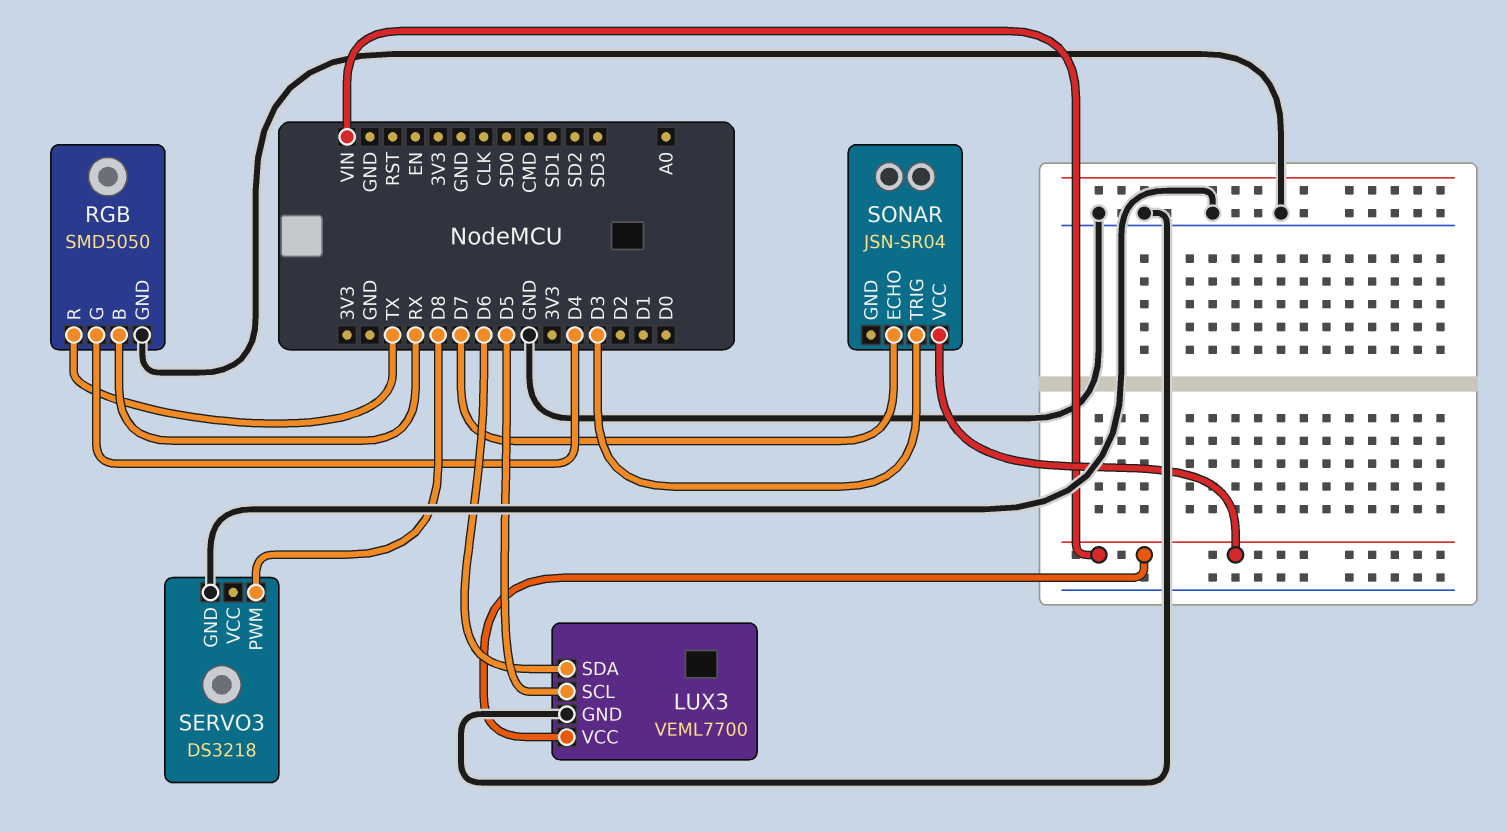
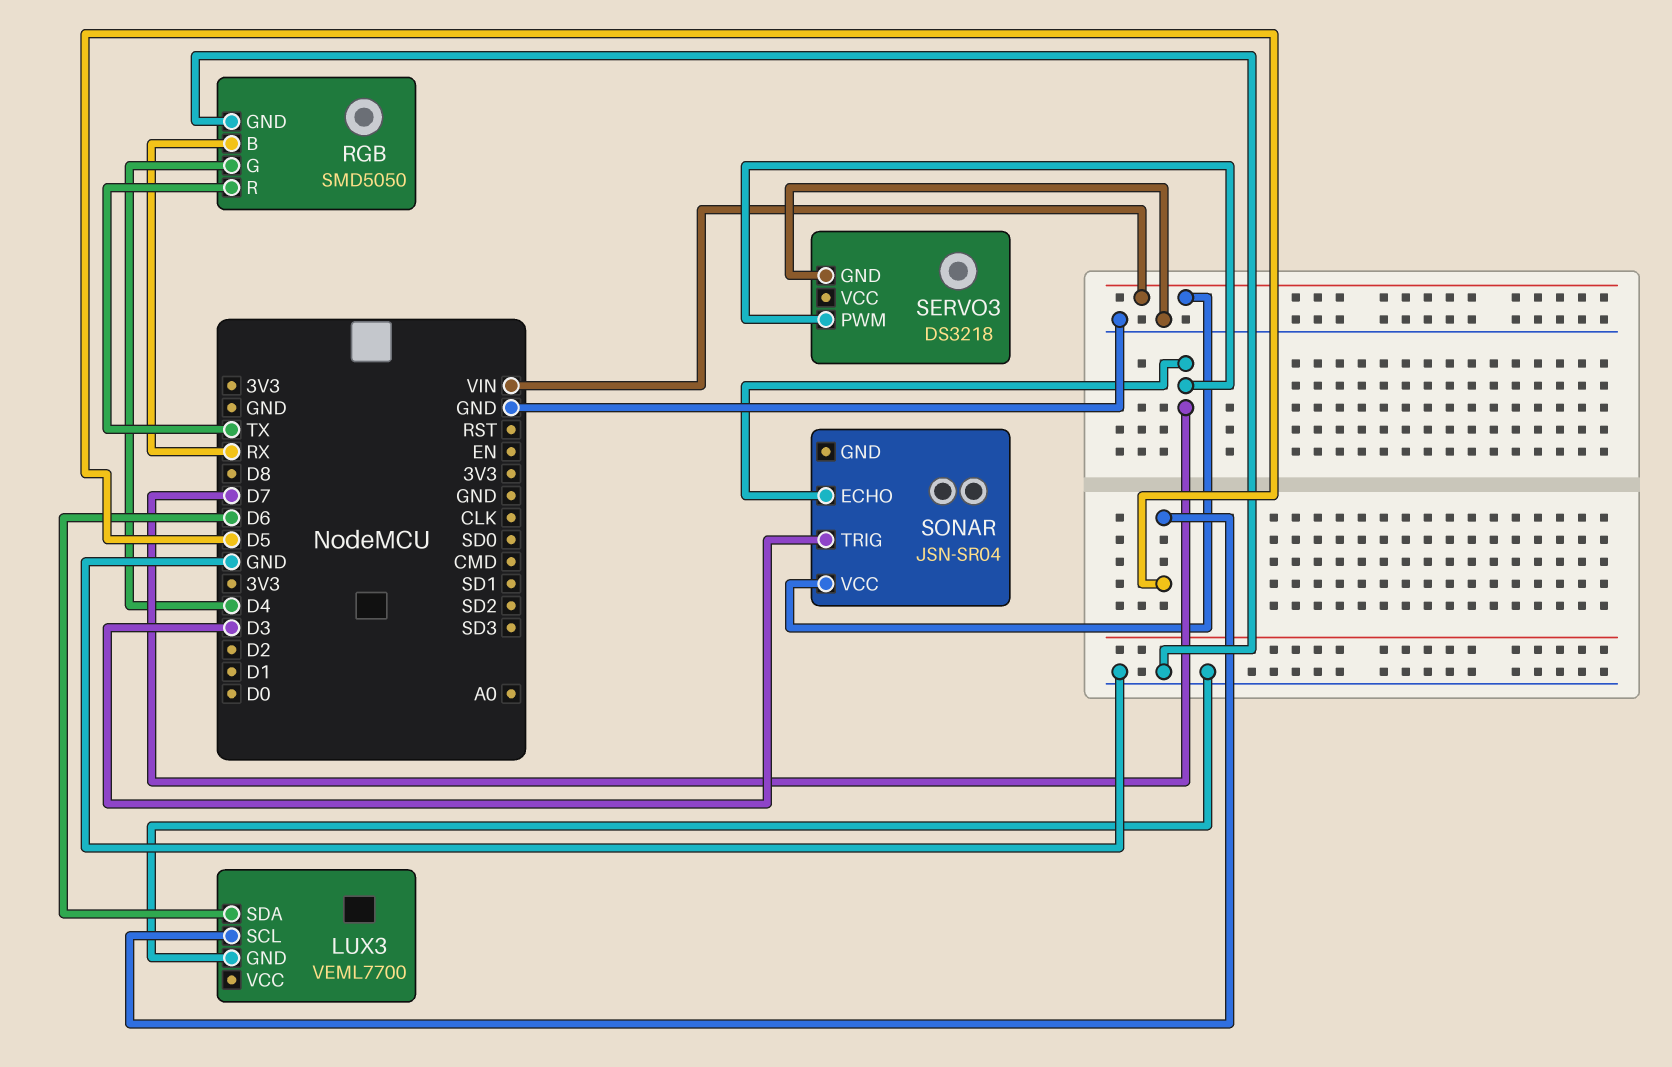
LUX3 pin VCC: VIN -> none
SERVO3 pin PWM: D8 -> D7

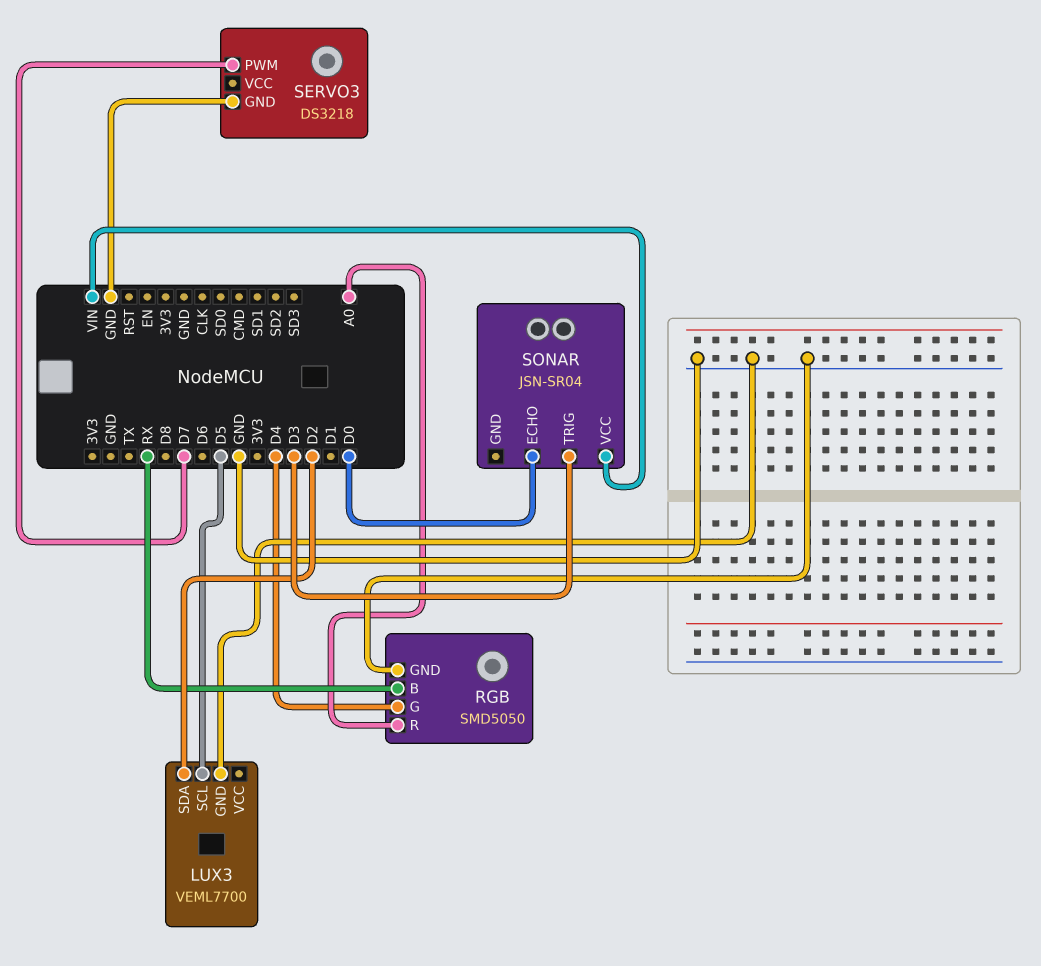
LUX3 pin SDA: D6 -> D2
RGB pin R: TX -> A0
SONAR pin ECHO: D7 -> D0

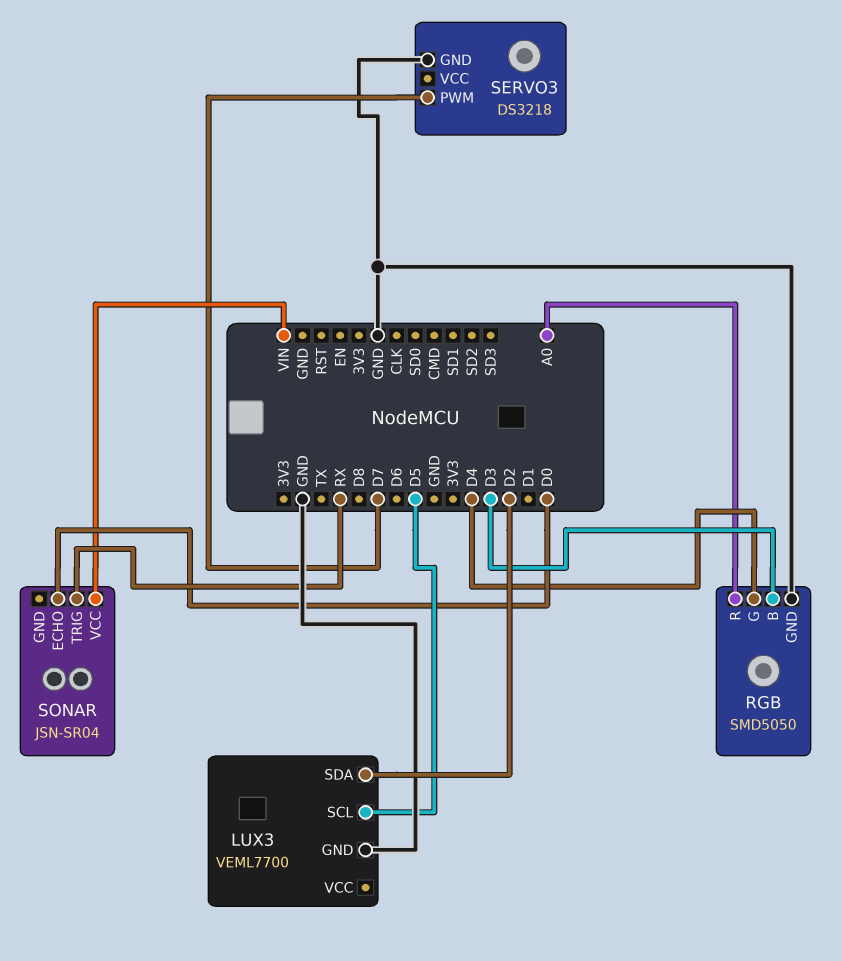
RGB pin B: RX -> D3
SONAR pin TRIG: D3 -> RX

